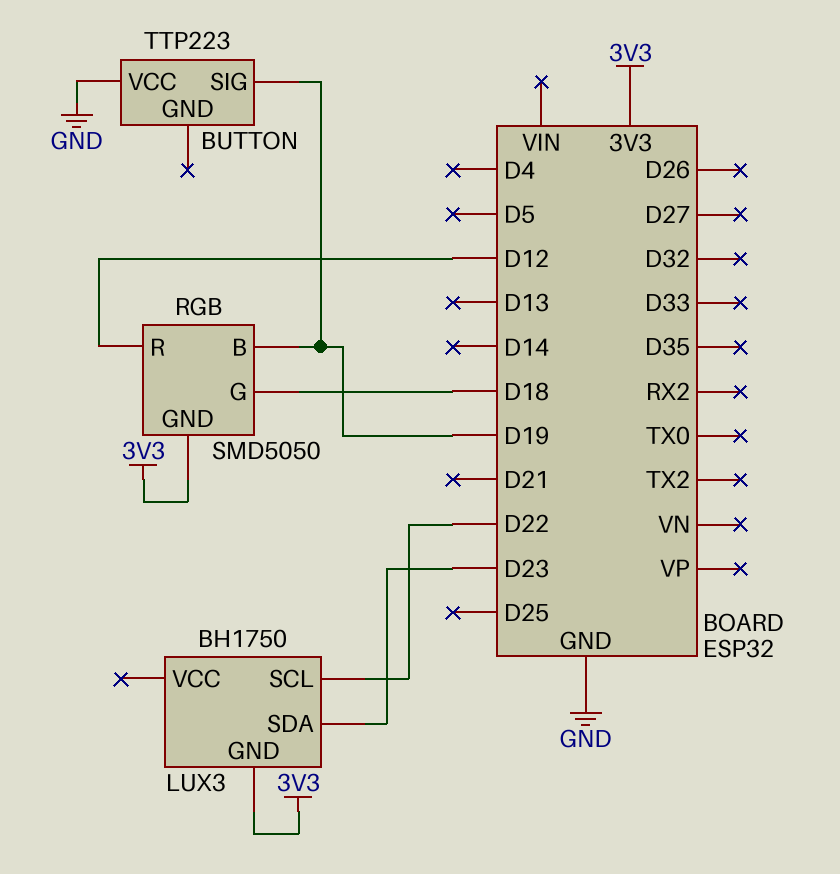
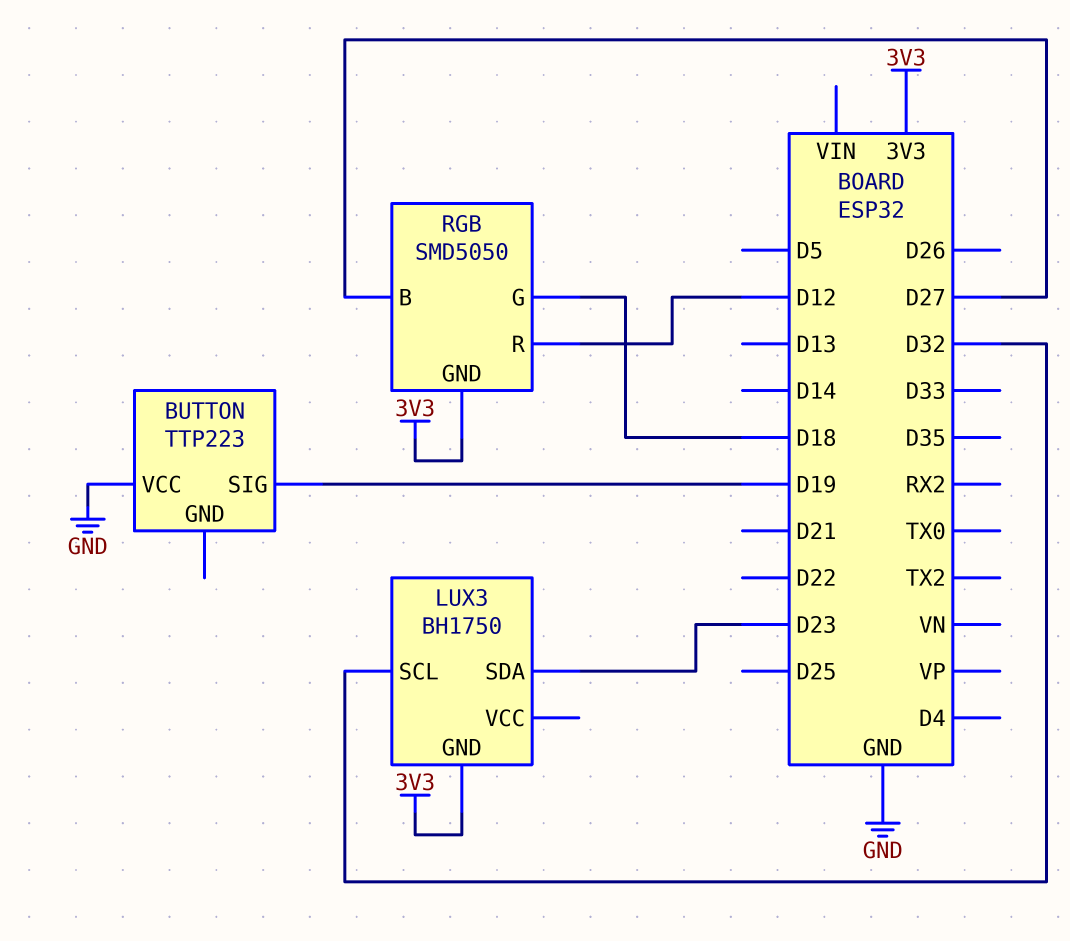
LUX3 pin SCL: D22 -> D32
RGB pin B: D19 -> D27

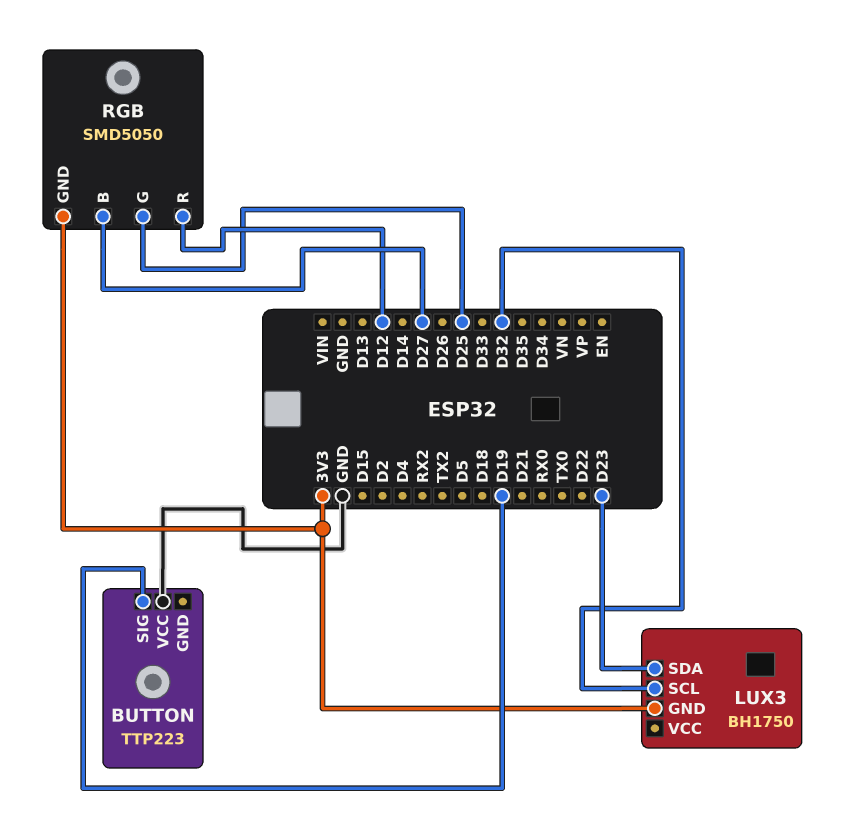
RGB pin G: D18 -> D25

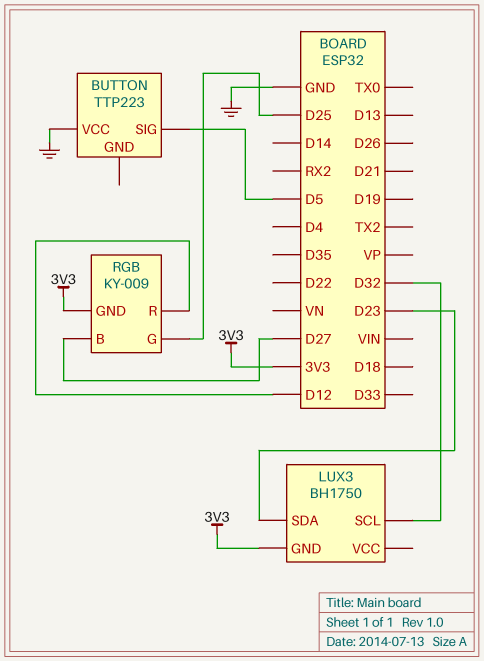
BUTTON pin SIG: D19 -> D5
RGB: SMD5050 -> KY-009

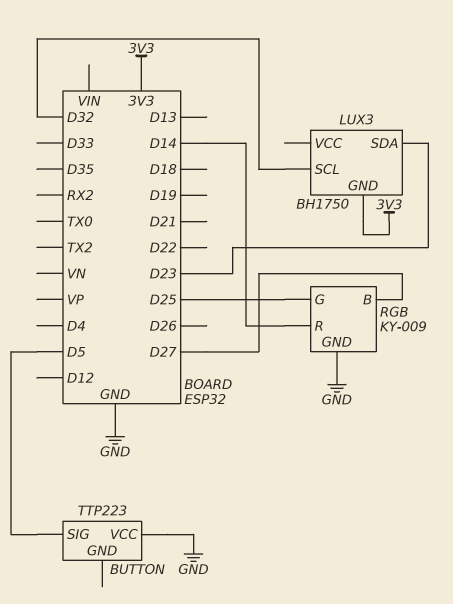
RGB pin GND: 3V3 -> GND
RGB pin R: D12 -> D14

